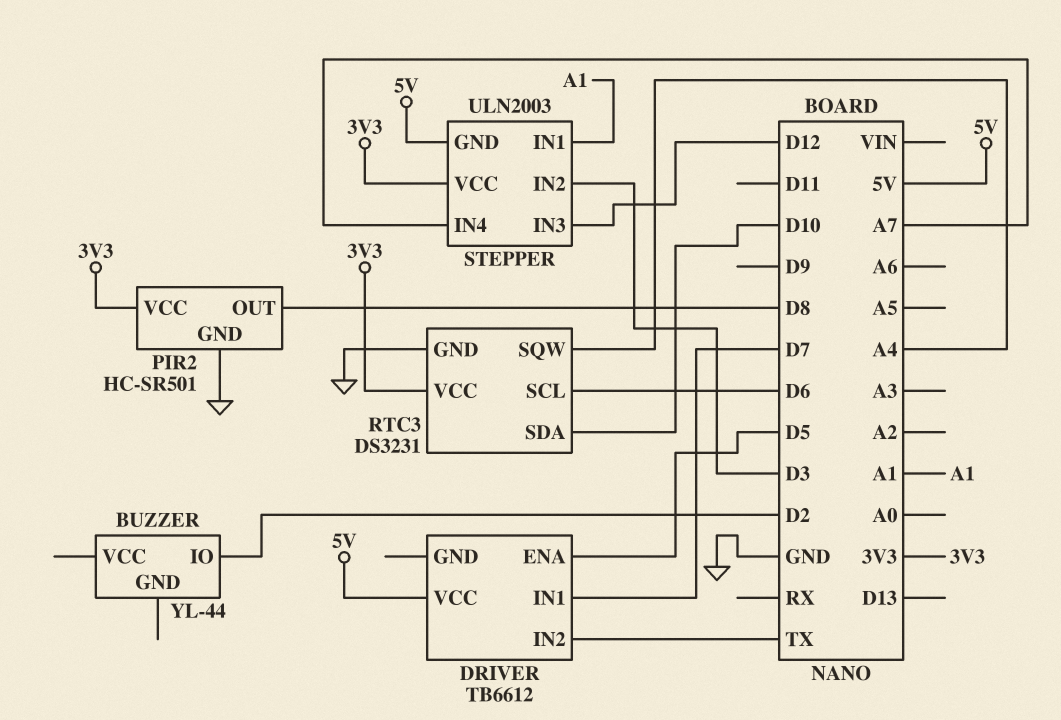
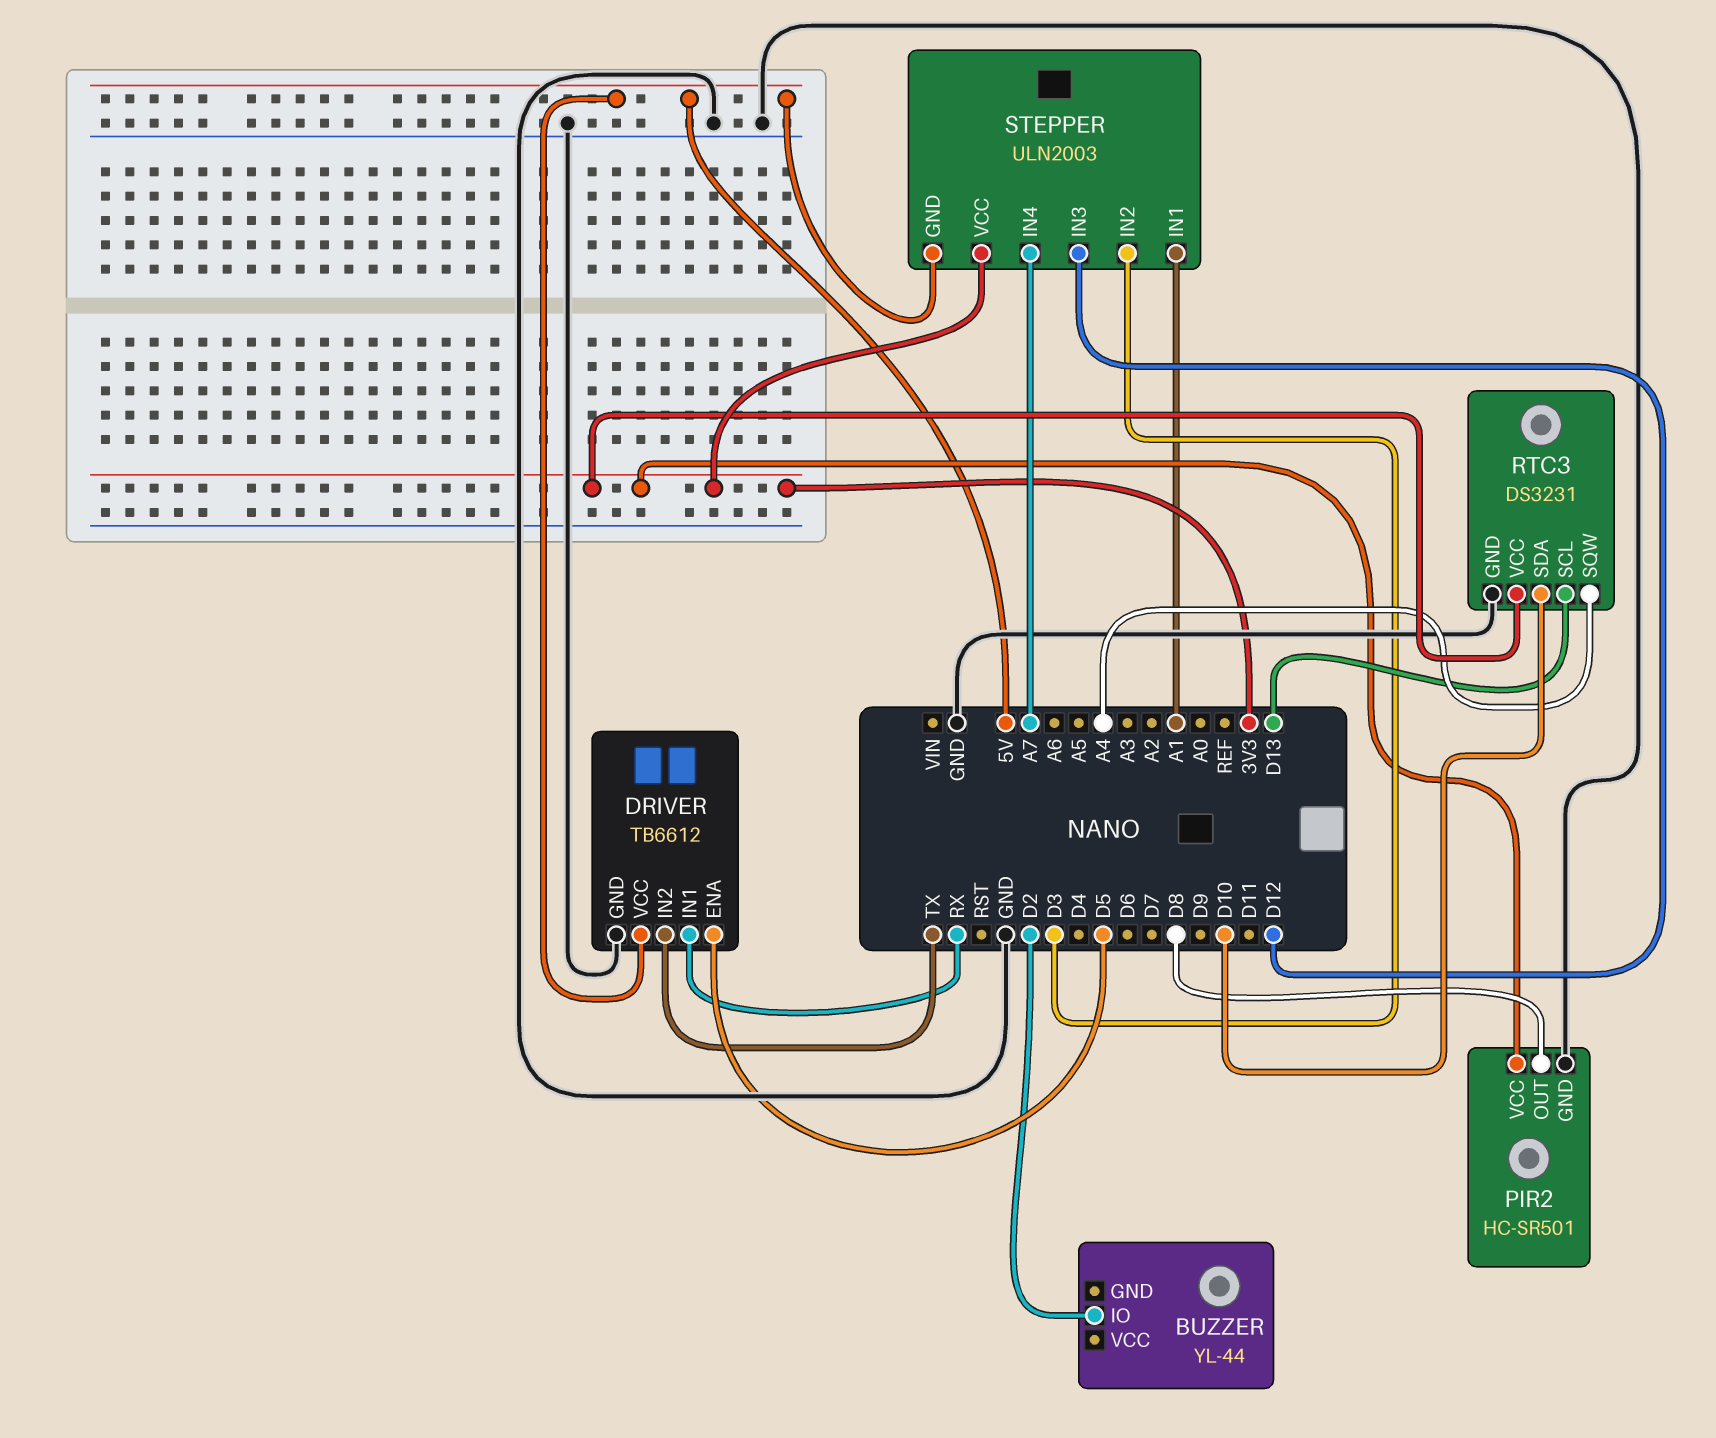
DRIVER pin GND: none -> GND
DRIVER pin IN1: D7 -> RX
RTC3 pin SCL: D6 -> D13

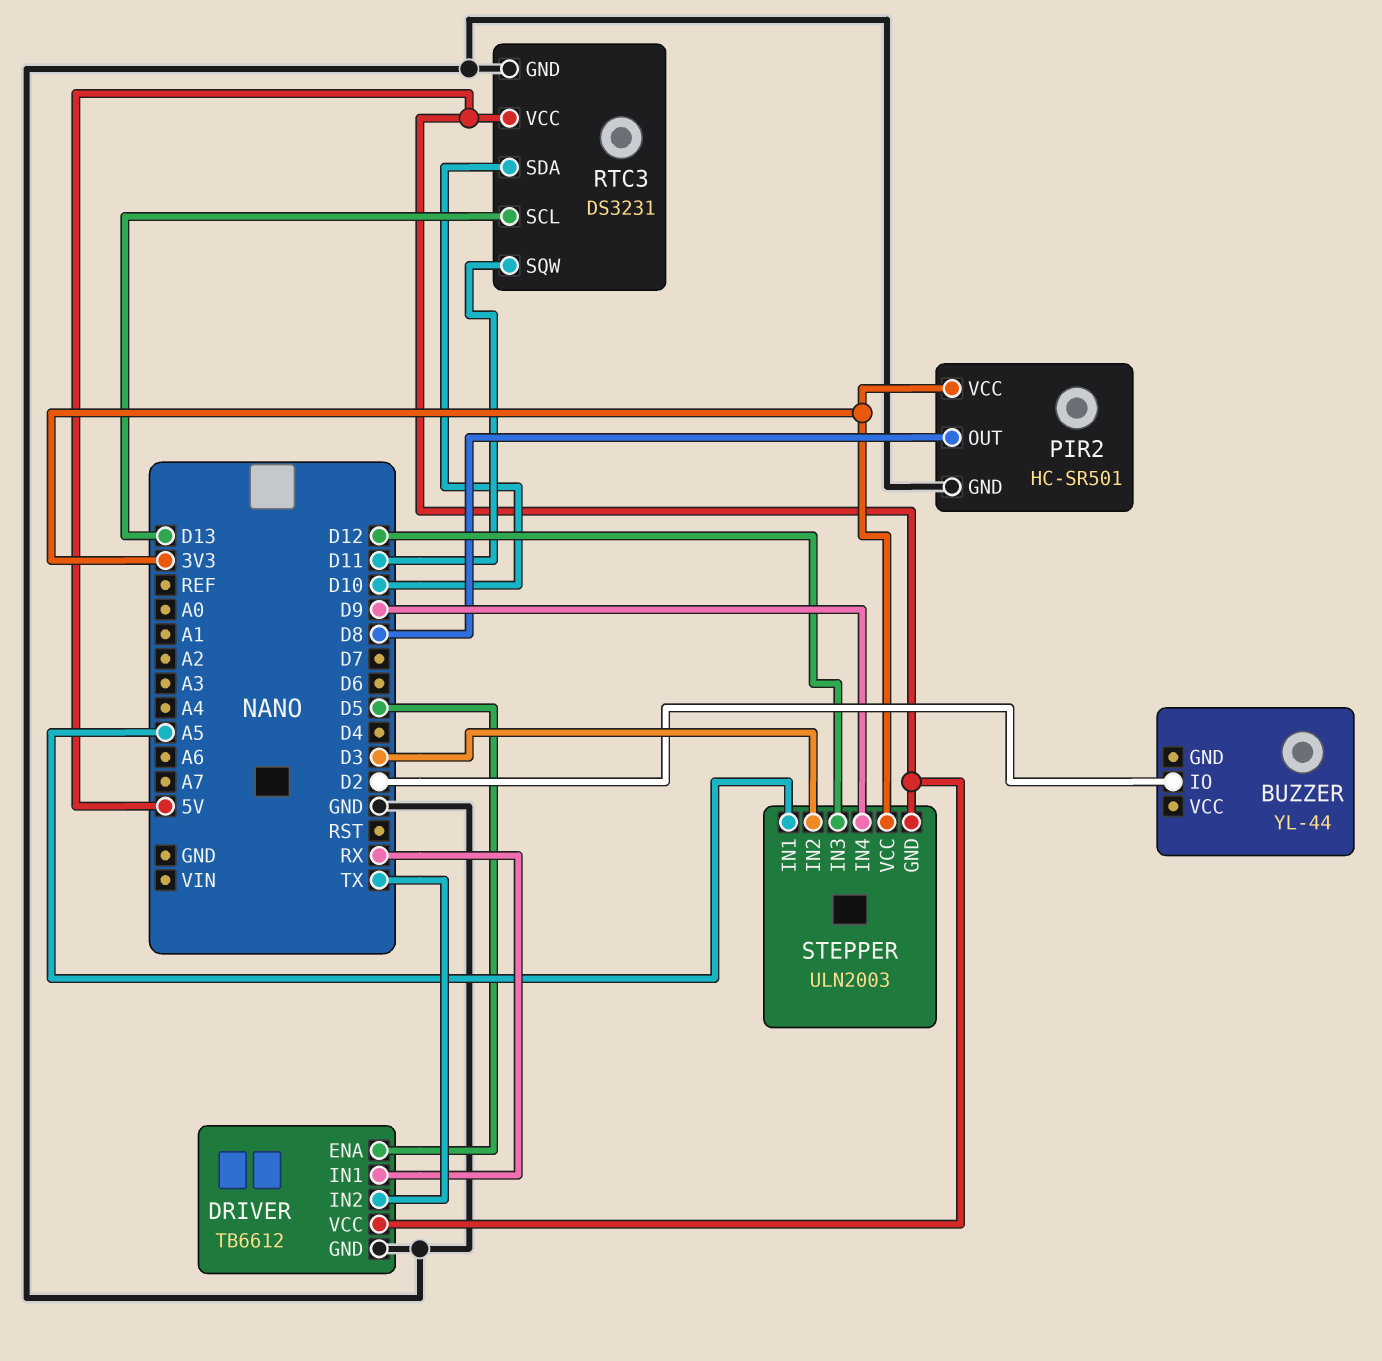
RTC3 pin SQW: A4 -> D11
RTC3 pin VCC: 3V3 -> 5V
STEPPER pin IN1: A1 -> A5
STEPPER pin IN4: A7 -> D9

